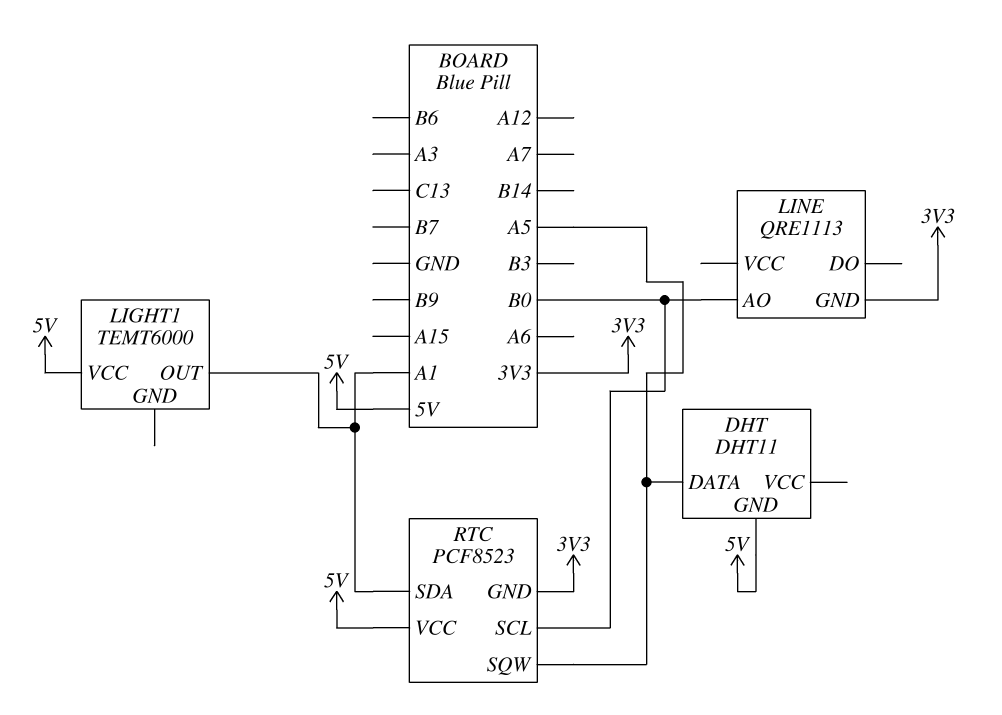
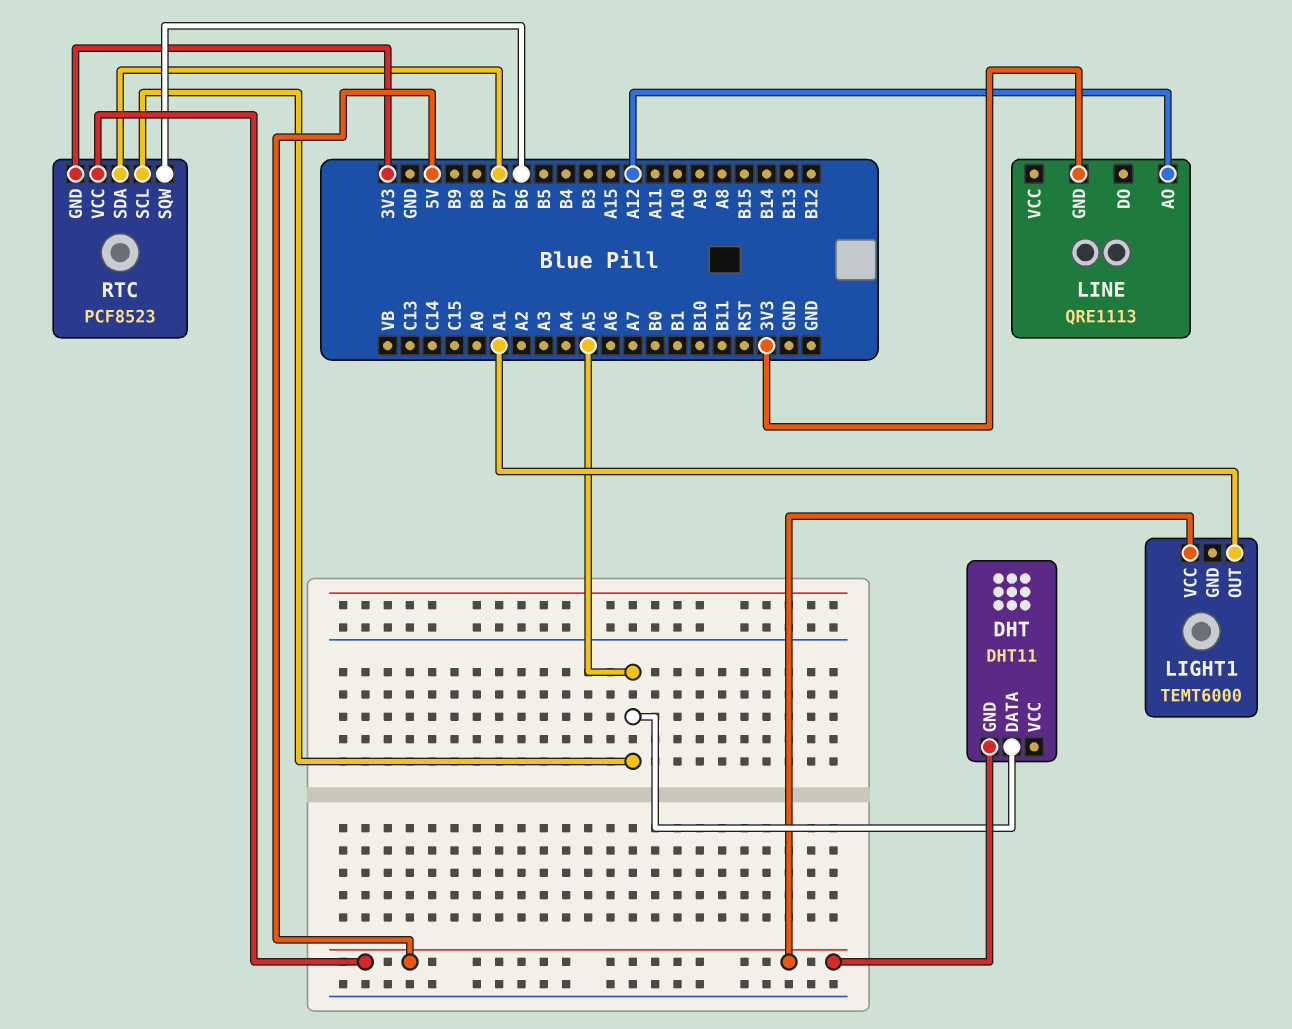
LINE pin AO: B0 -> A12
RTC pin SCL: B0 -> A5
RTC pin SDA: A1 -> B7
RTC pin SQW: A5 -> B6

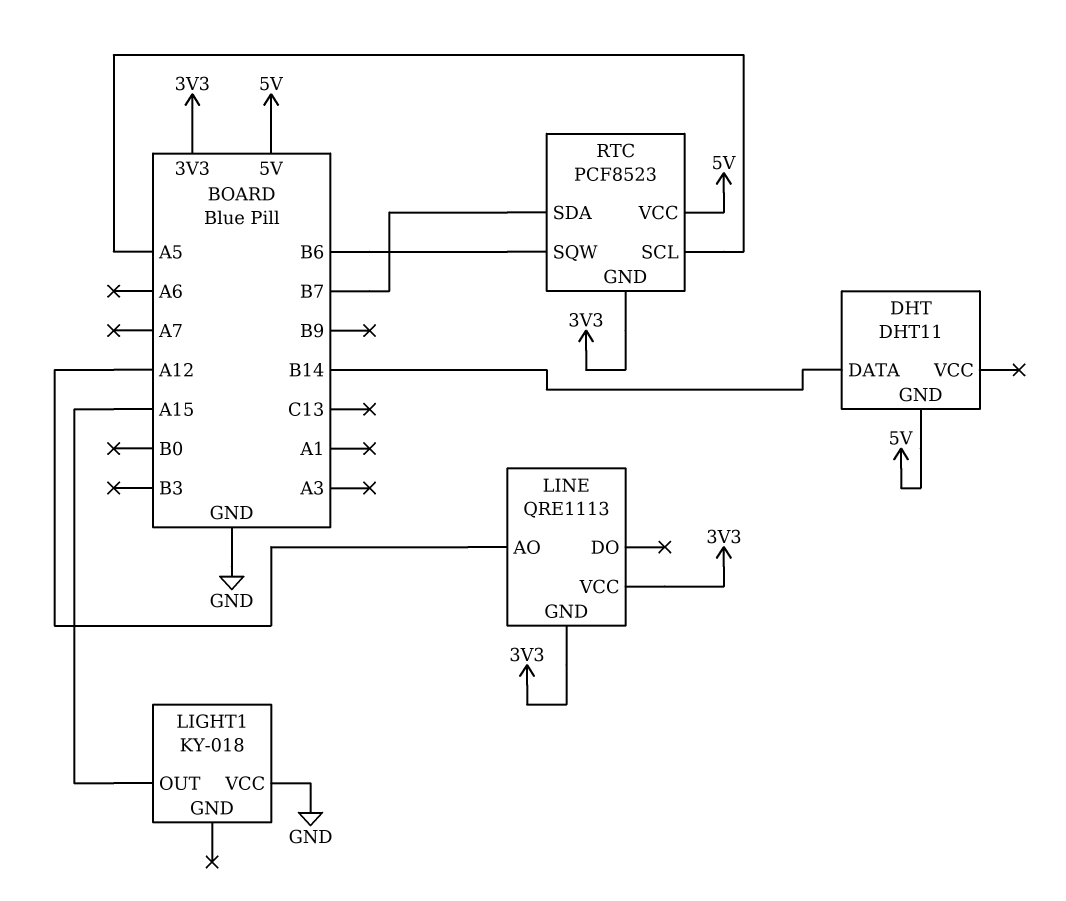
DHT pin DATA: A5 -> B14
LIGHT1: TEMT6000 -> KY-018
LIGHT1 pin OUT: A1 -> A15
LIGHT1 pin VCC: 5V -> GND
LINE pin VCC: none -> 3V3

